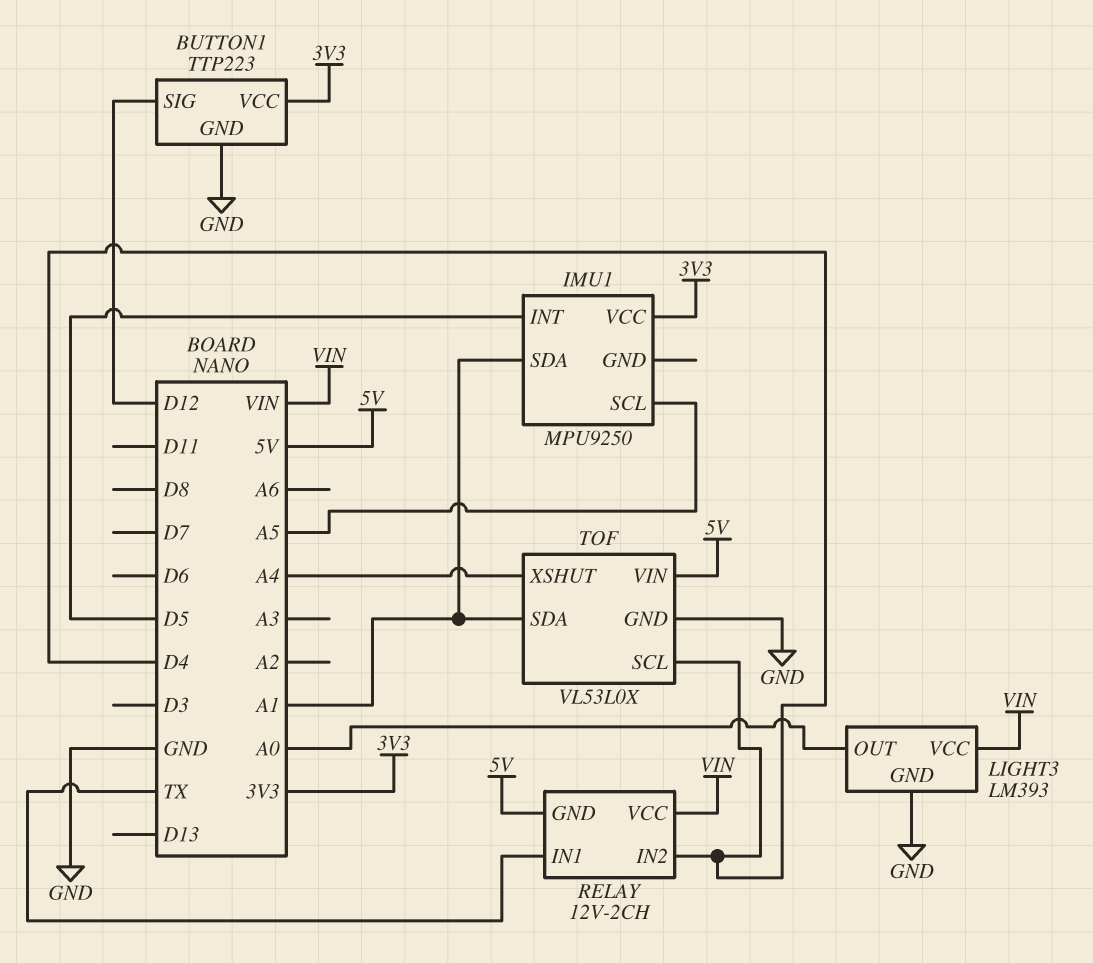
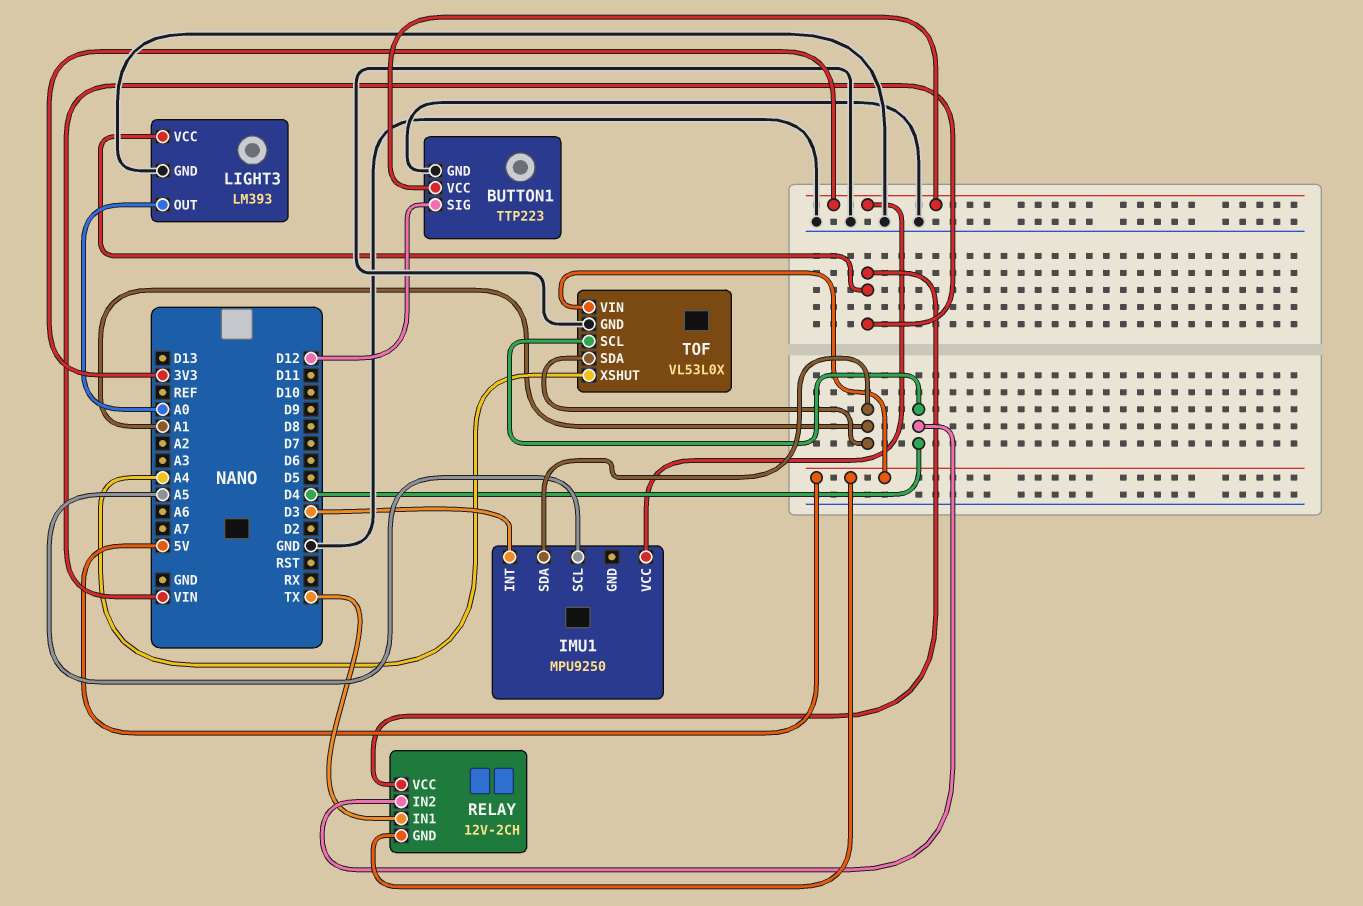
IMU1 pin INT: D5 -> D3

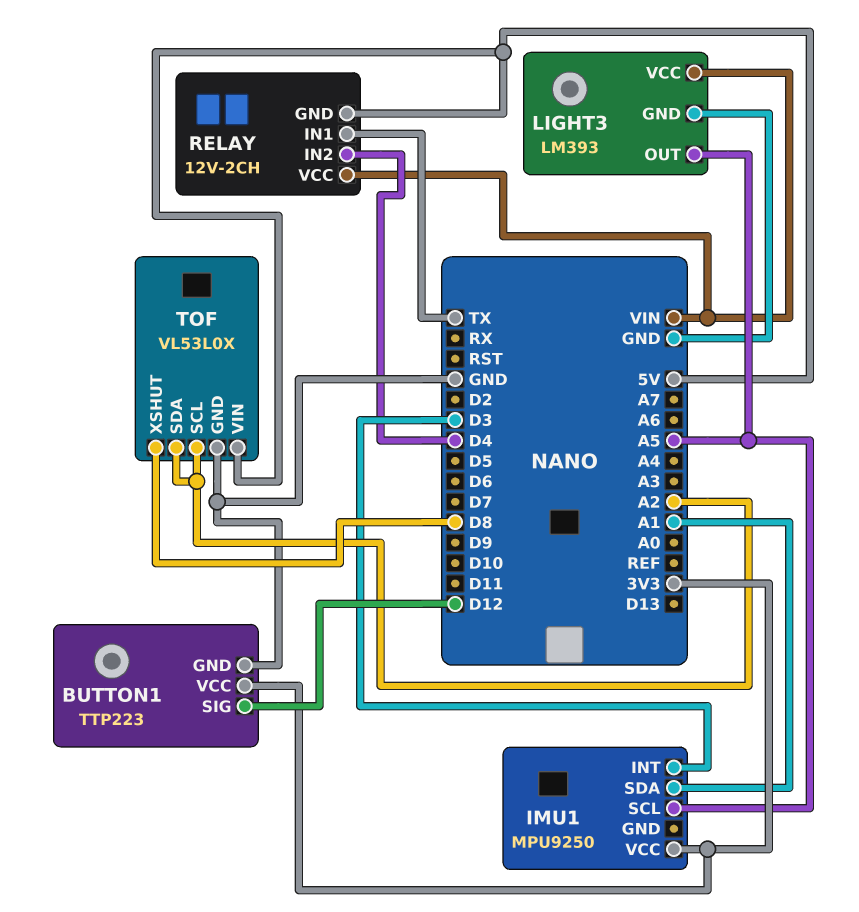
LIGHT3 pin OUT: A0 -> A5
TOF pin SCL: D4 -> A2
TOF pin SDA: A1 -> A2
TOF pin XSHUT: A4 -> D8

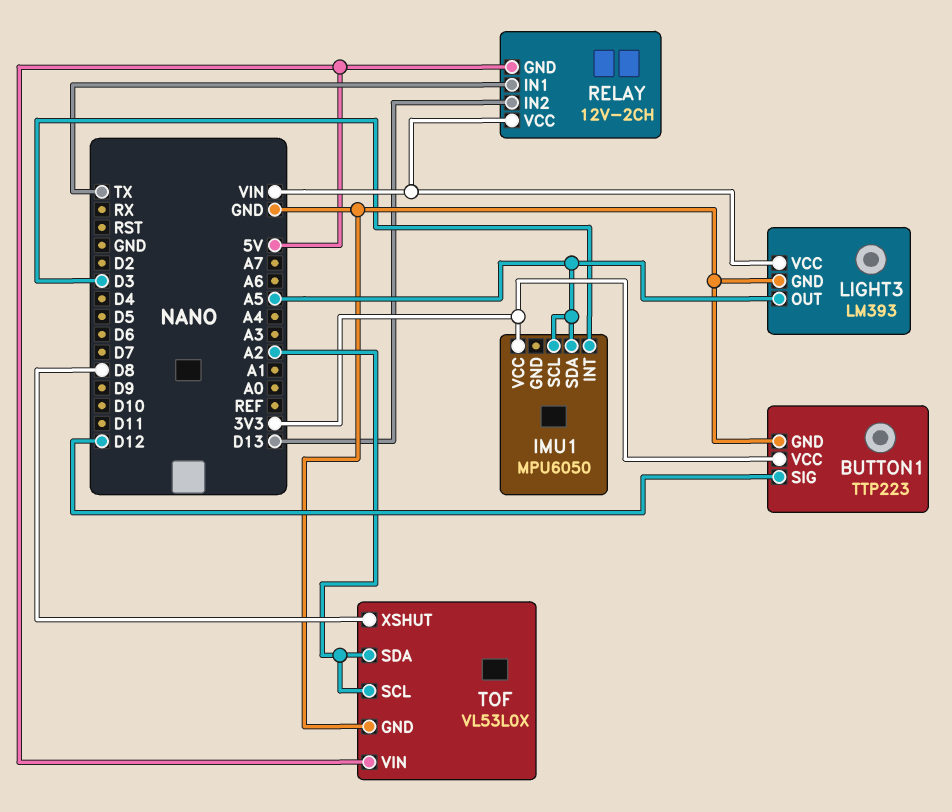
IMU1: MPU9250 -> MPU6050
IMU1 pin SDA: A1 -> A5
RELAY pin IN2: D4 -> D13

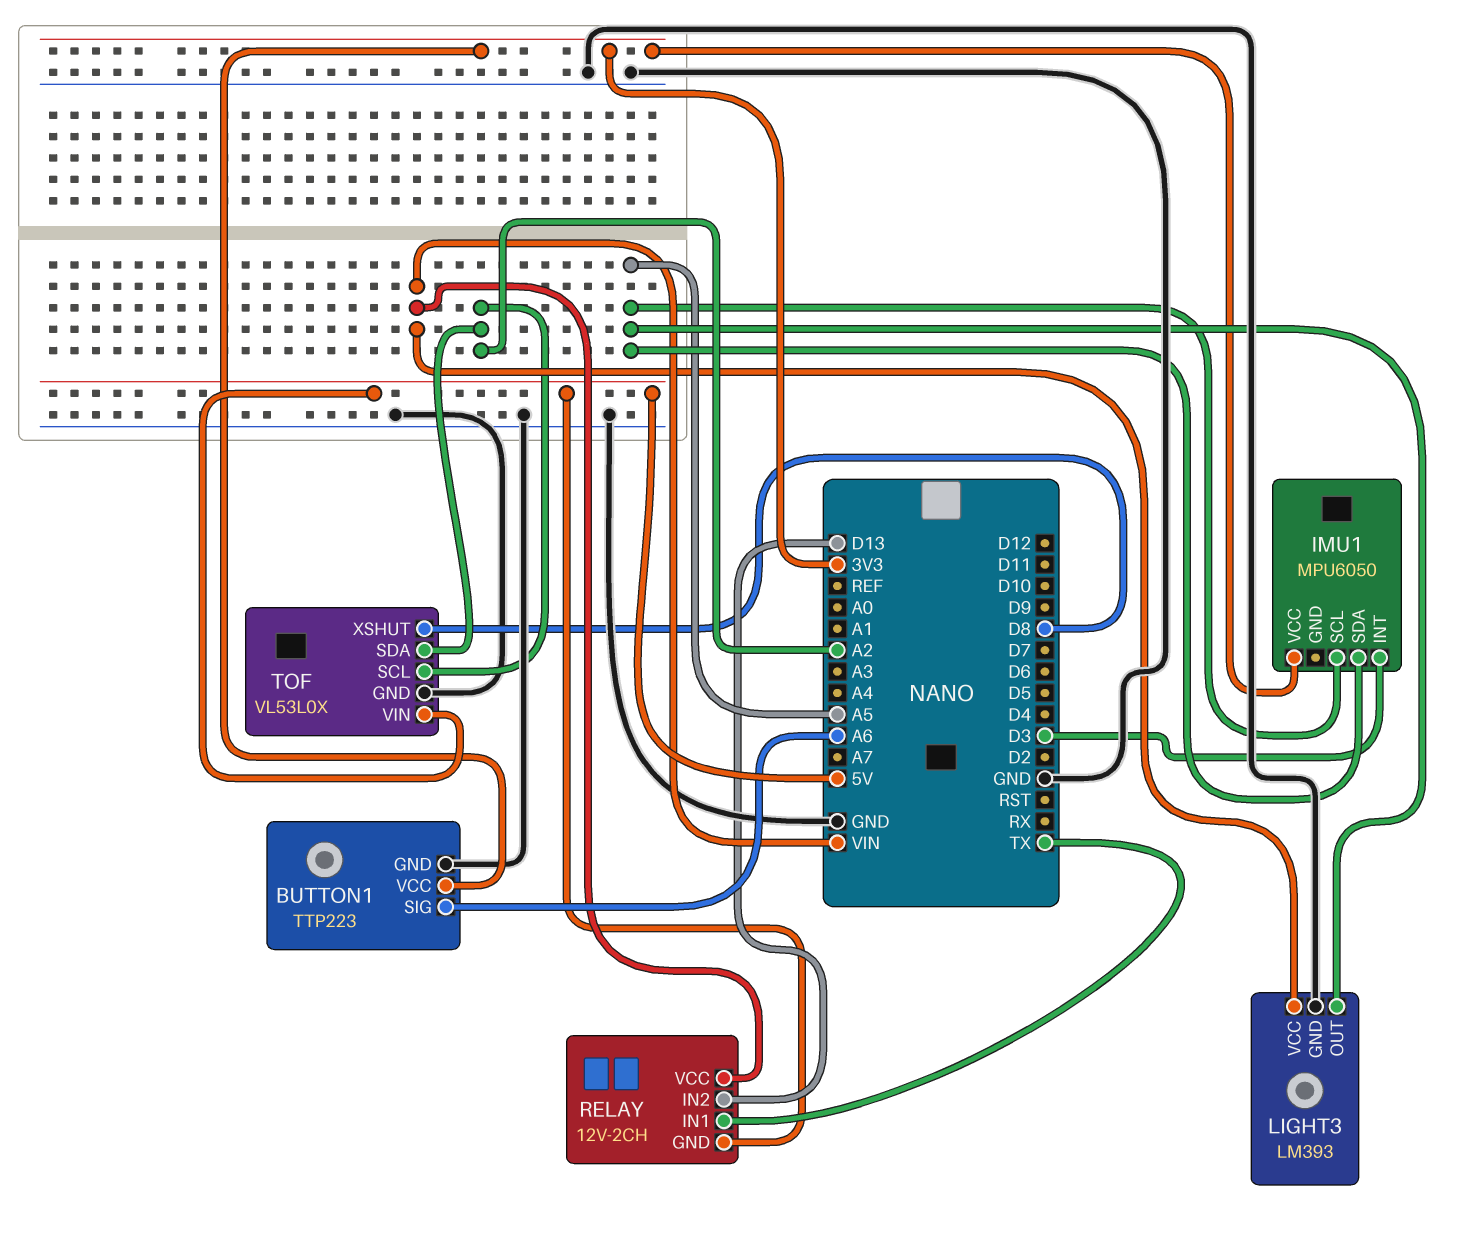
BUTTON1 pin SIG: D12 -> A6

